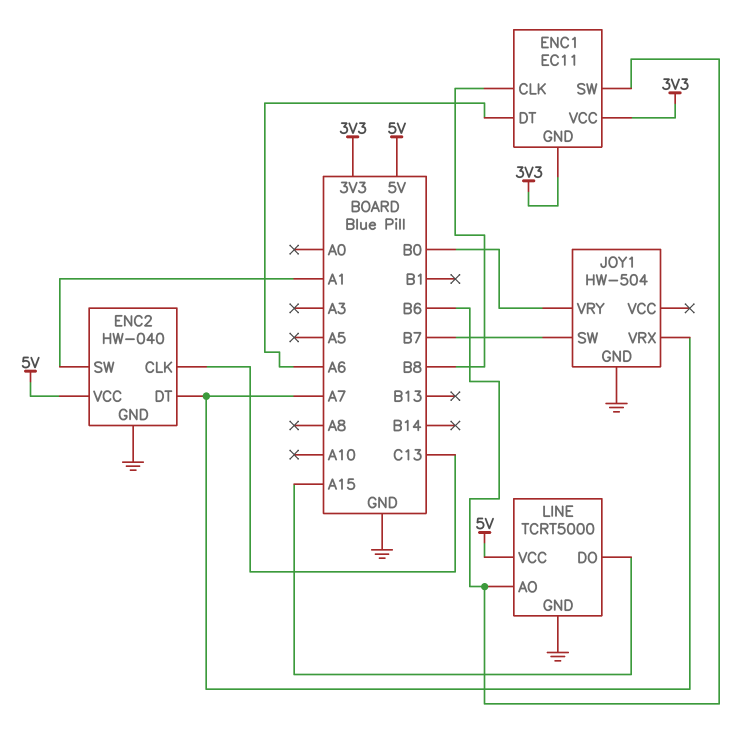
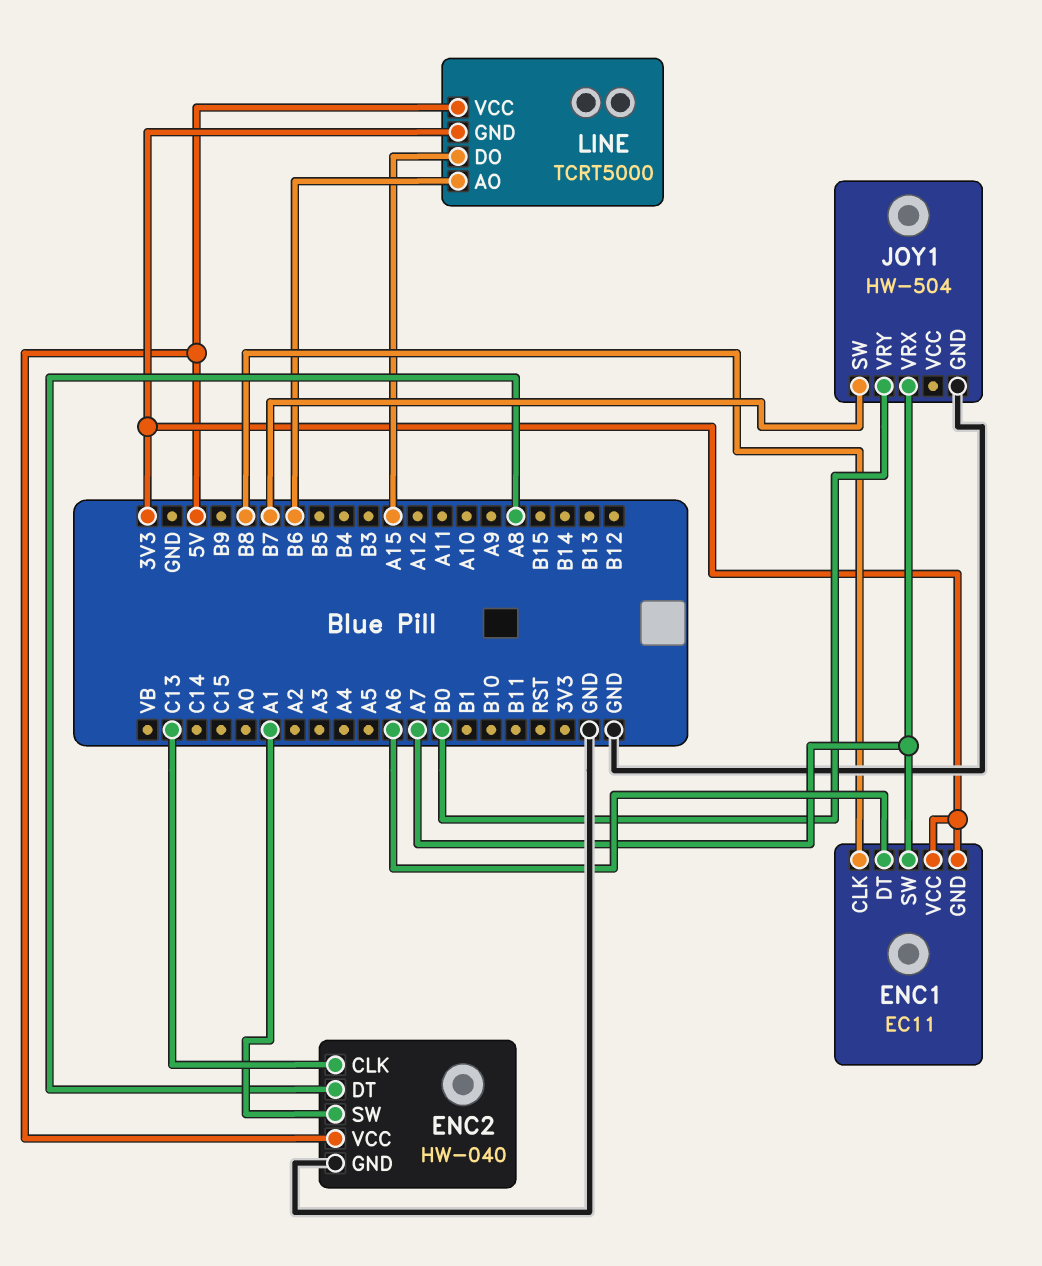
ENC1 pin SW: B6 -> A7
ENC2 pin DT: A7 -> A8
LINE pin GND: GND -> 3V3

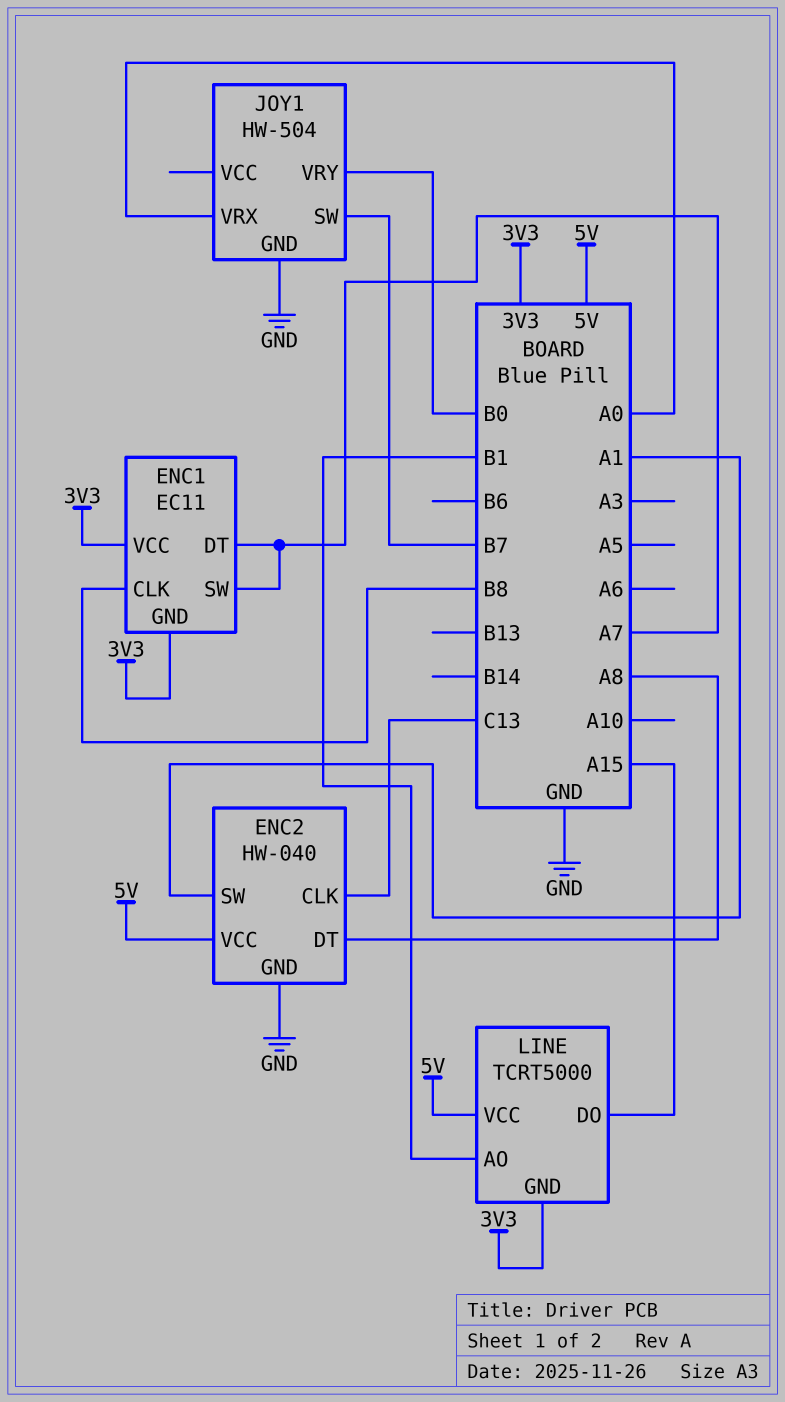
ENC1 pin DT: A6 -> A7
JOY1 pin VRX: A7 -> A0
LINE pin AO: B6 -> B1

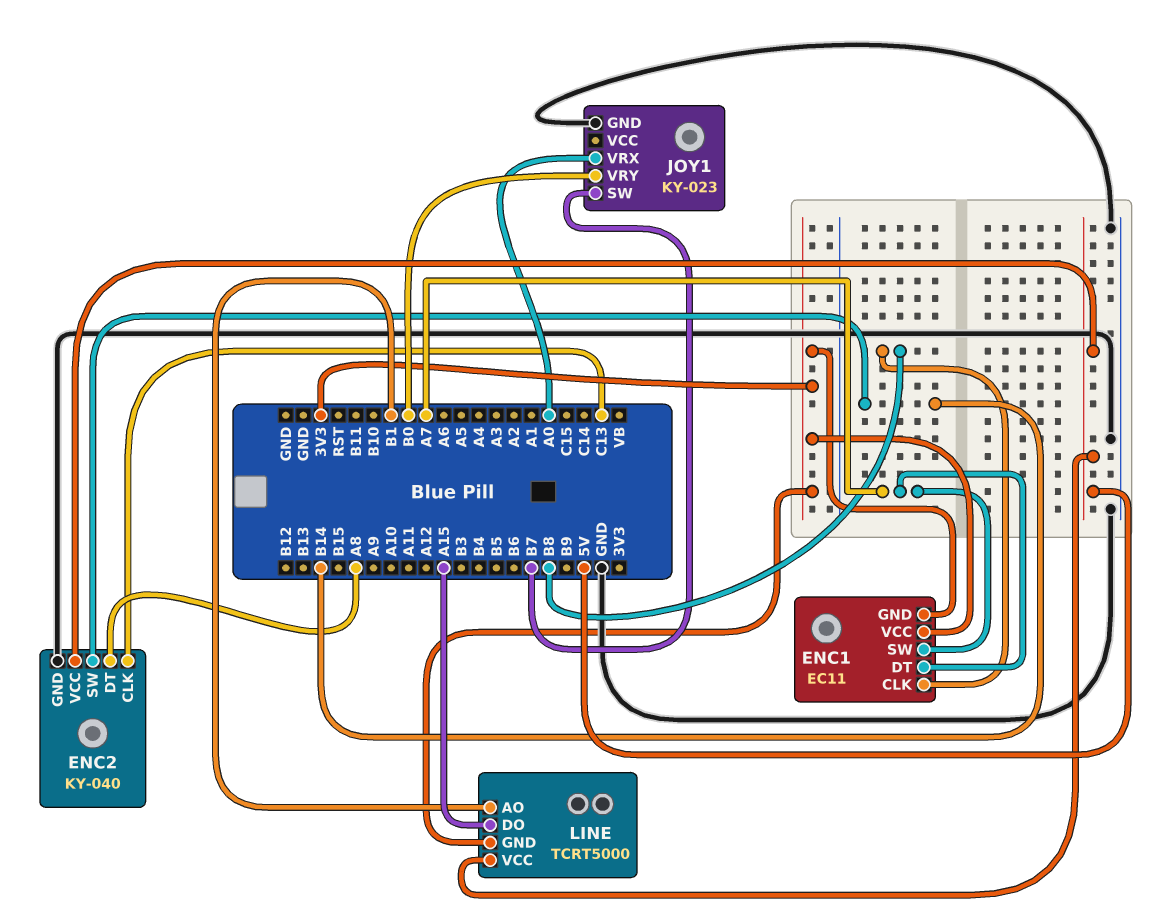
ENC2: HW-040 -> KY-040
ENC2 pin SW: A1 -> B14
JOY1: HW-504 -> KY-023

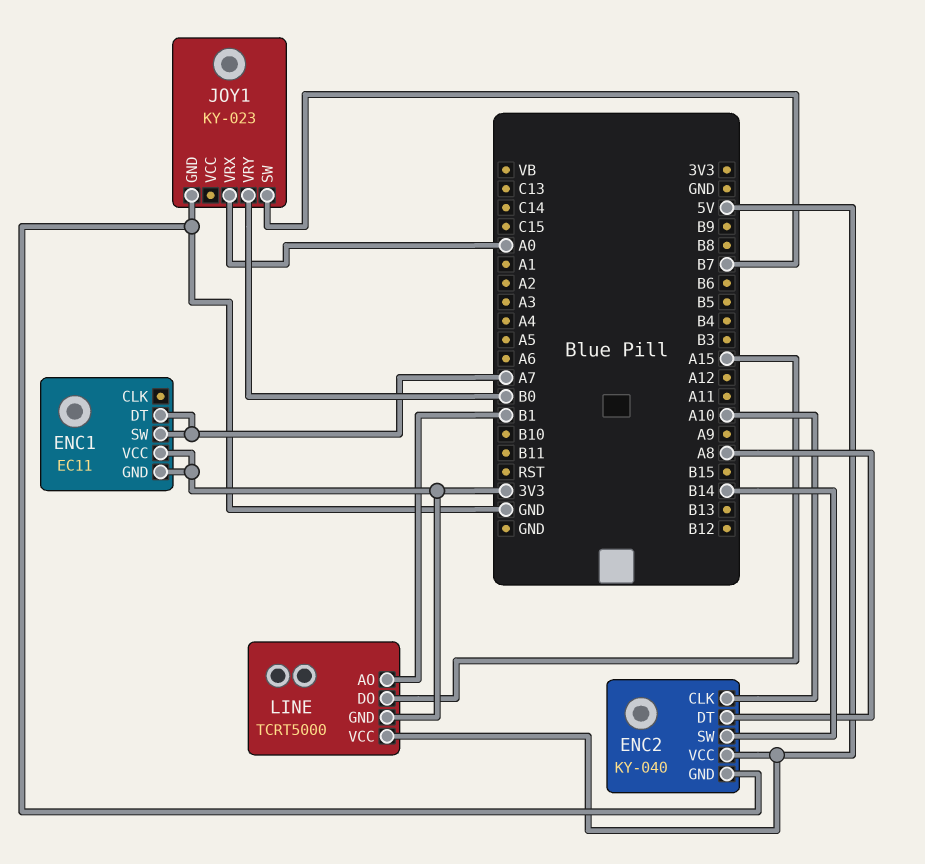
ENC1 pin CLK: B8 -> none
ENC2 pin CLK: C13 -> A10

